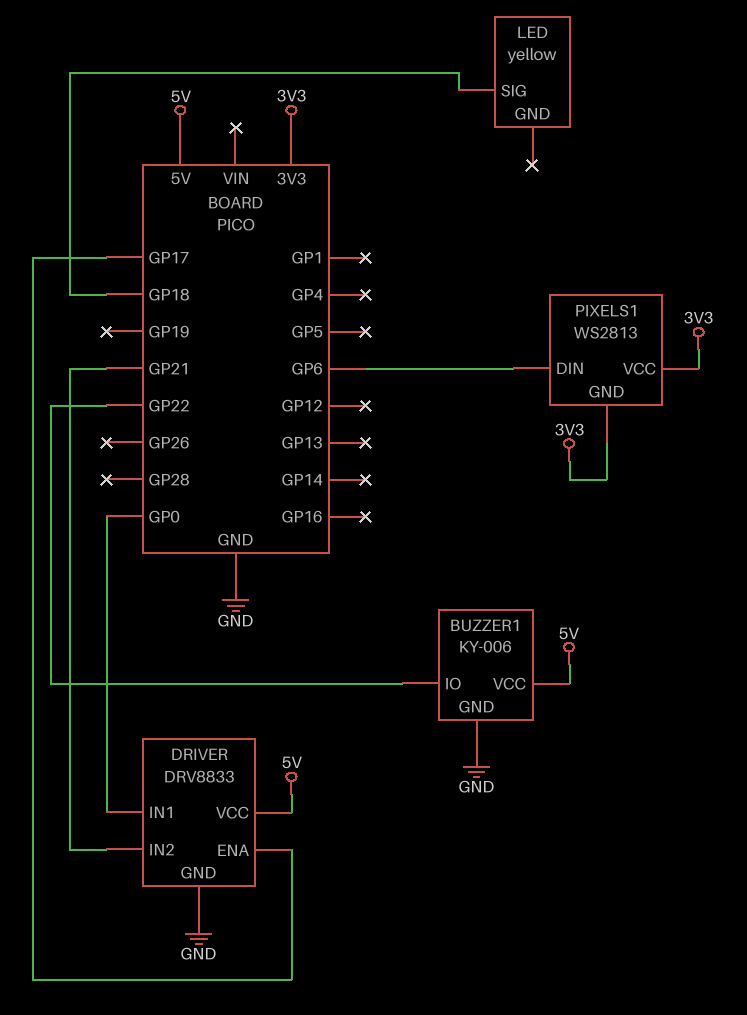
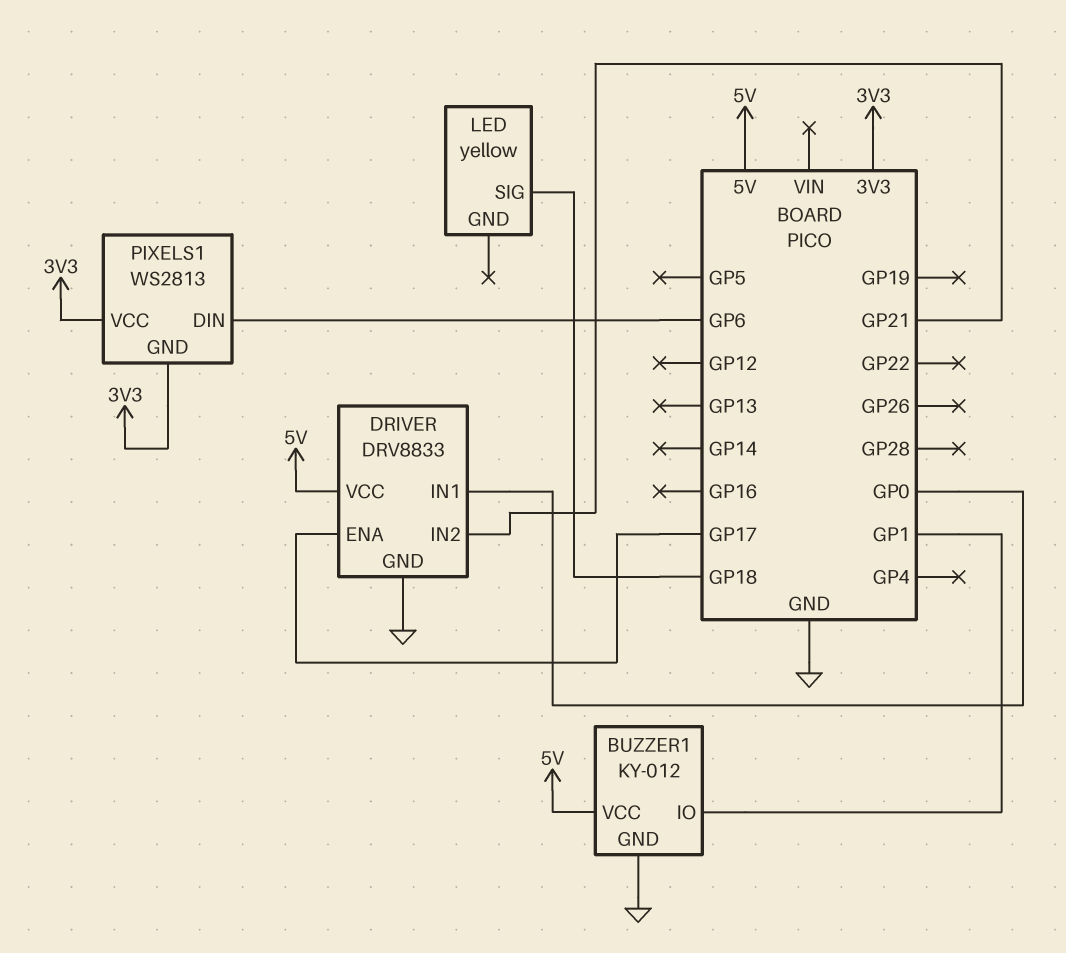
BUZZER1: KY-006 -> KY-012
BUZZER1 pin IO: GP22 -> GP1

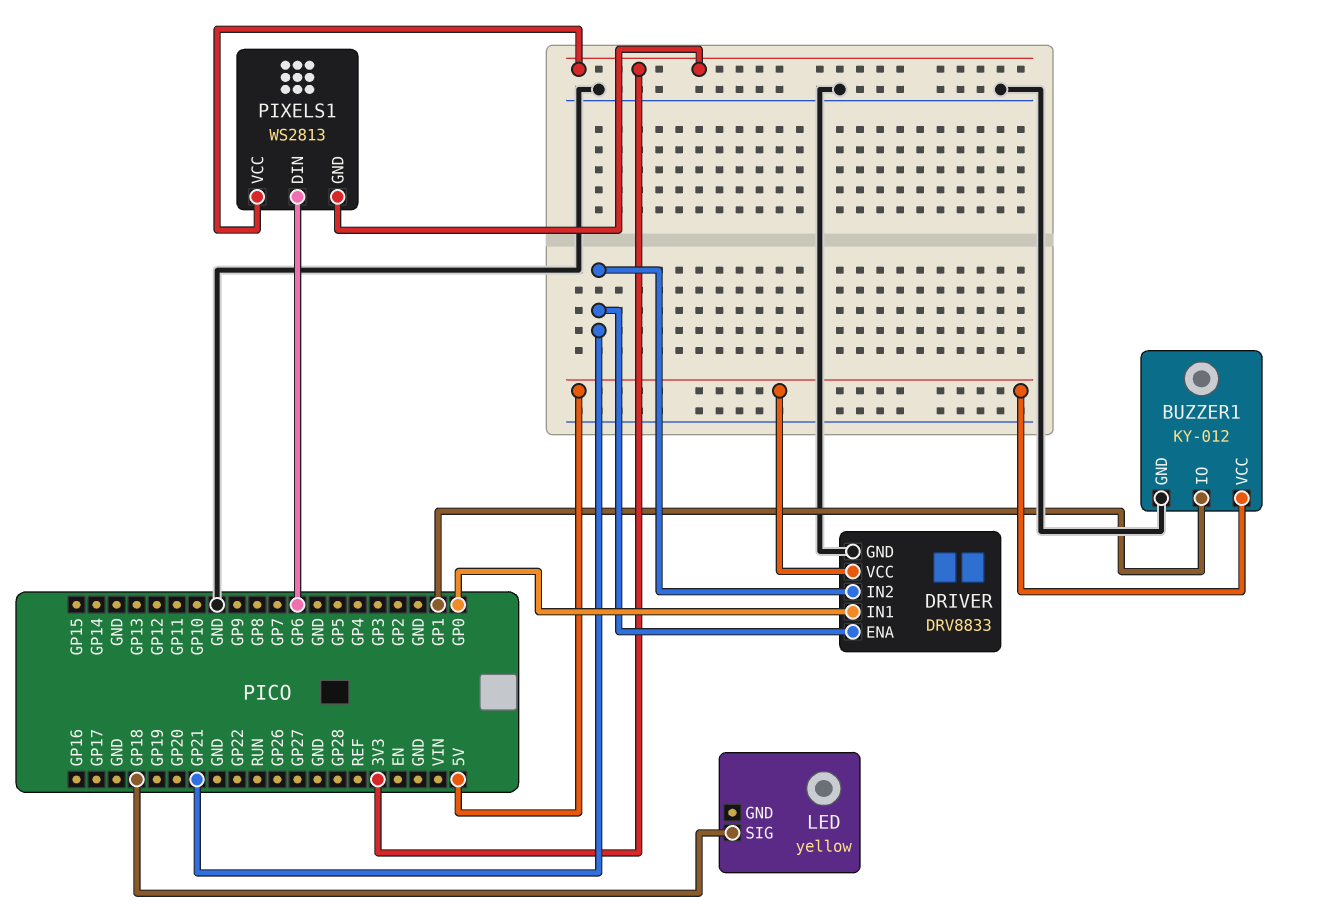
DRIVER pin ENA: GP17 -> GP21

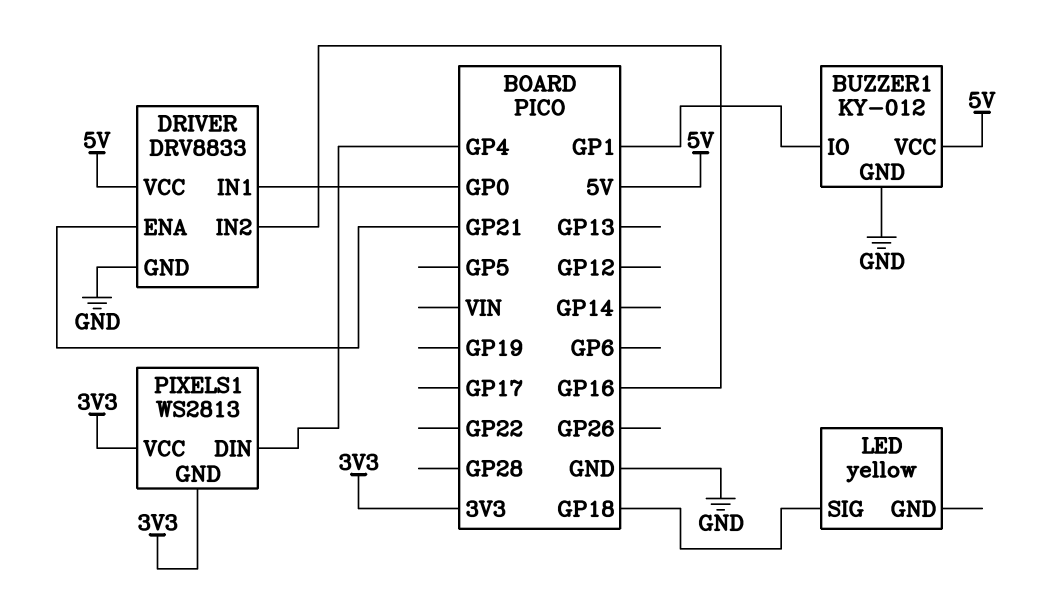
DRIVER pin IN2: GP21 -> GP16
PIXELS1 pin DIN: GP6 -> GP4

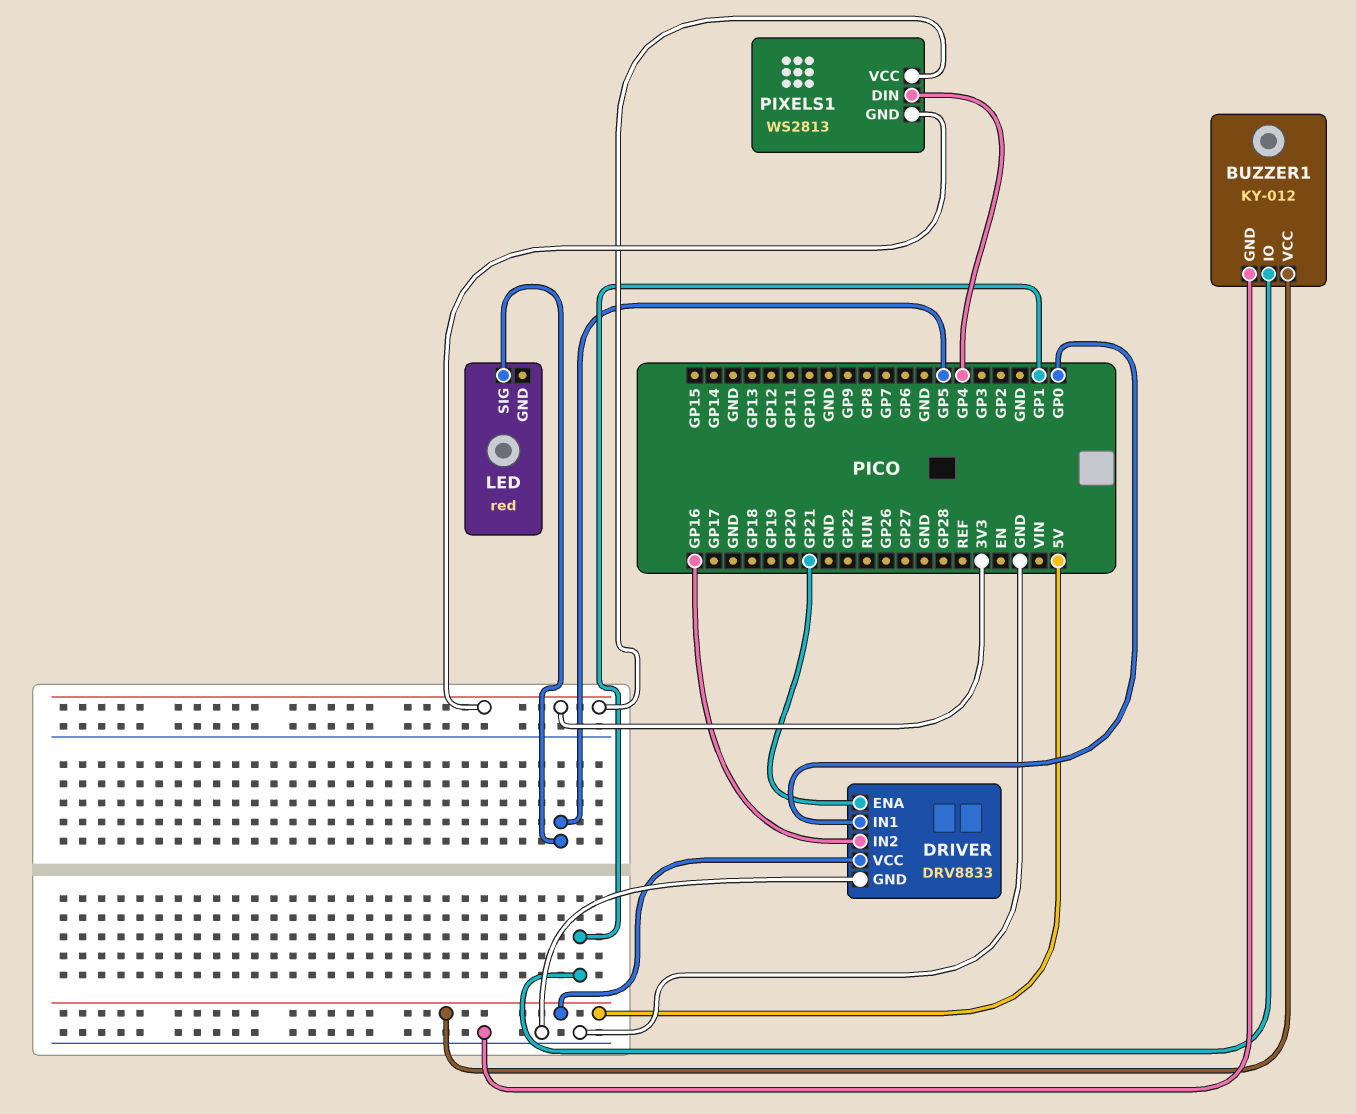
LED: yellow -> red
LED pin SIG: GP18 -> GP5

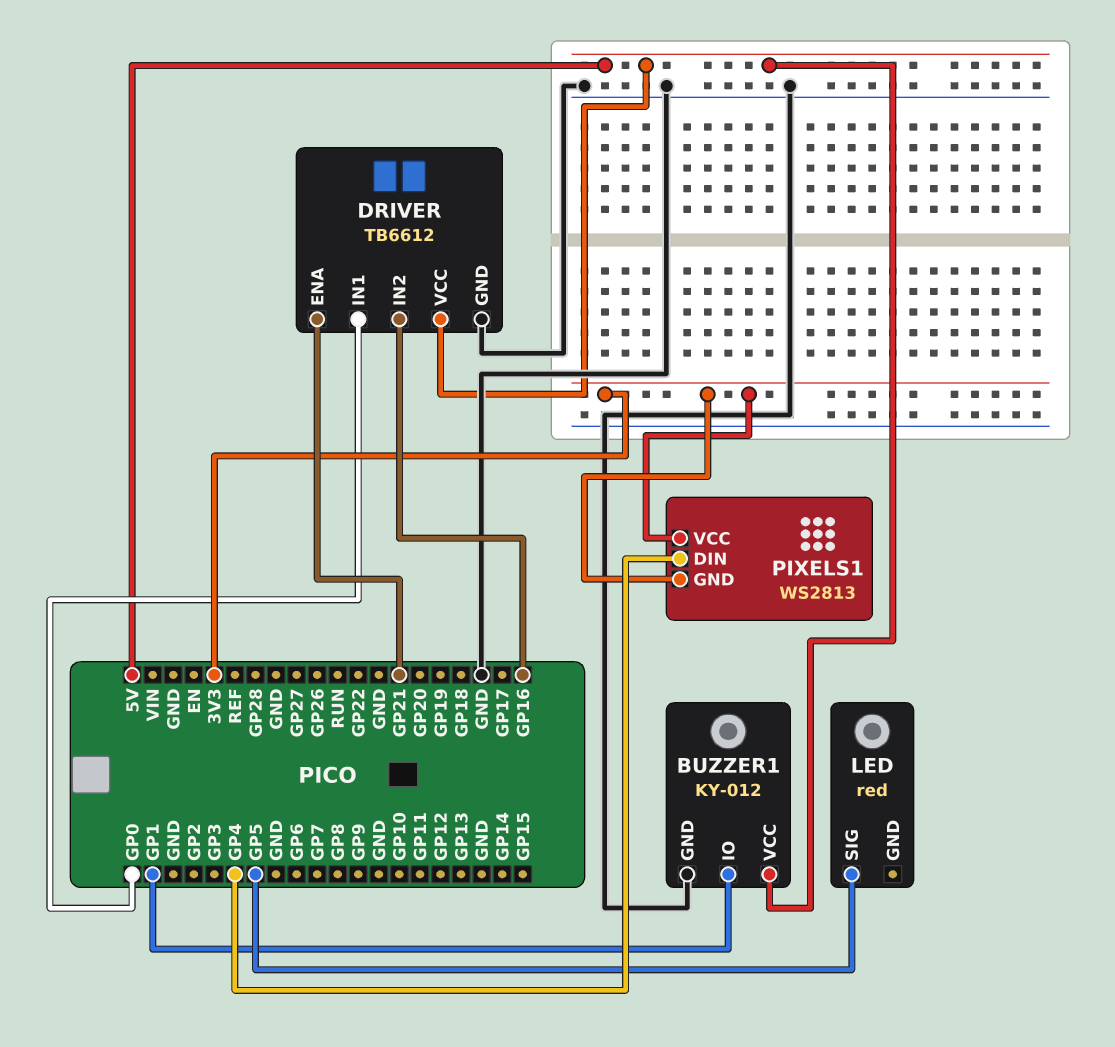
DRIVER: DRV8833 -> TB6612

